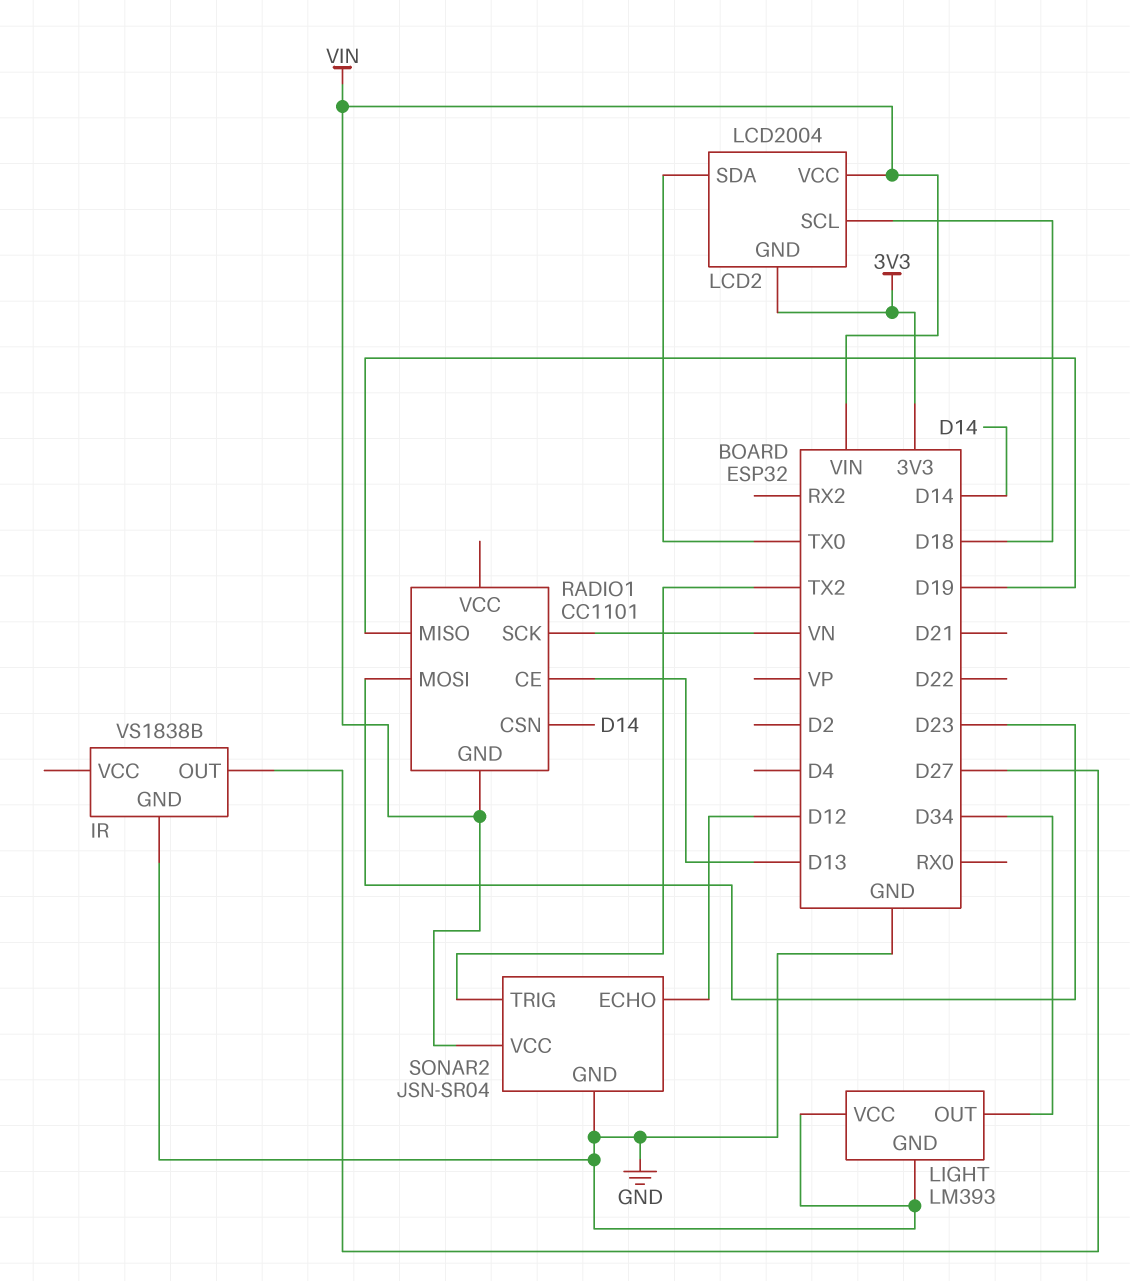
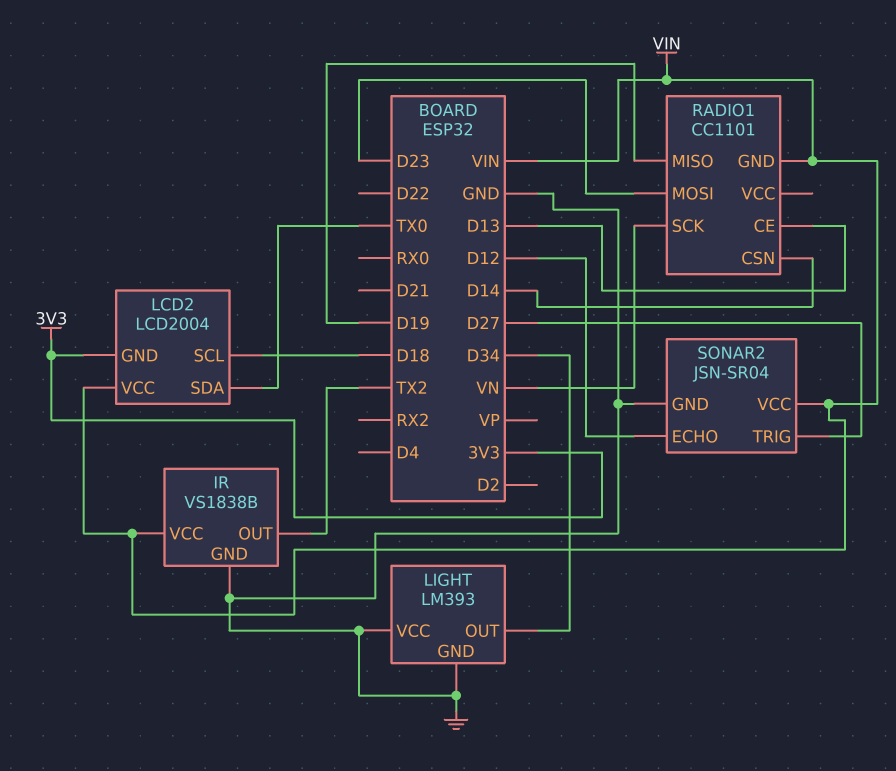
IR pin OUT: D27 -> TX2
IR pin VCC: none -> VIN
SONAR2 pin TRIG: TX2 -> D27

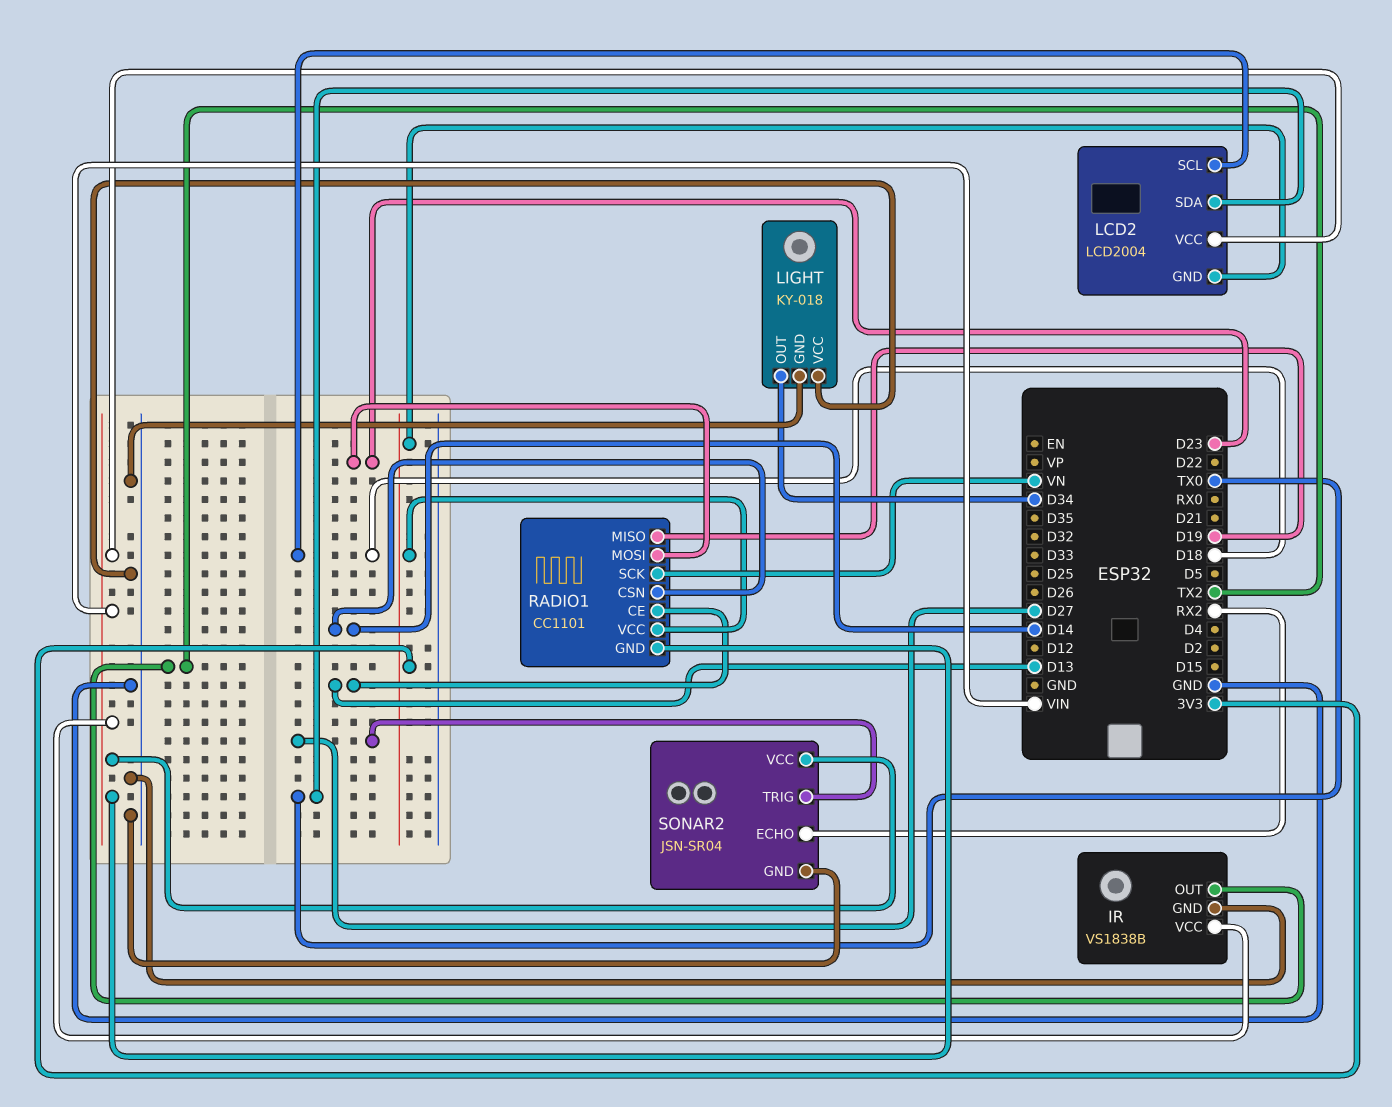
LIGHT: LM393 -> KY-018
RADIO1 pin VCC: none -> 3V3
SONAR2 pin ECHO: D12 -> RX2

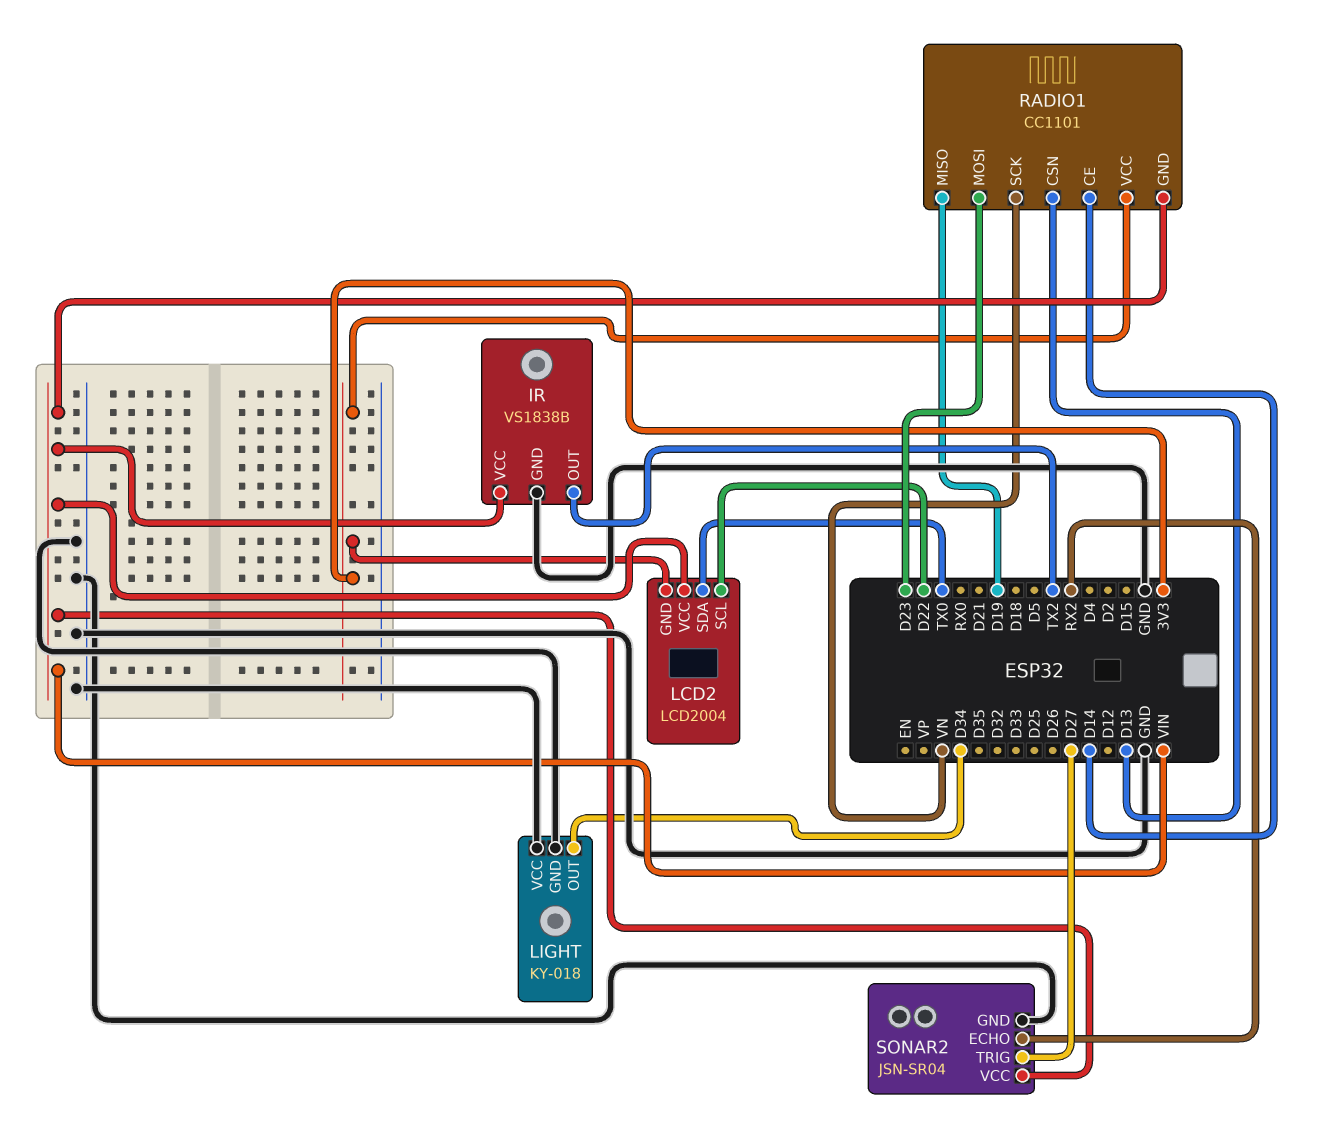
LCD2 pin SCL: D18 -> D22
RADIO1 pin CE: D13 -> D14
RADIO1 pin CSN: D14 -> D13

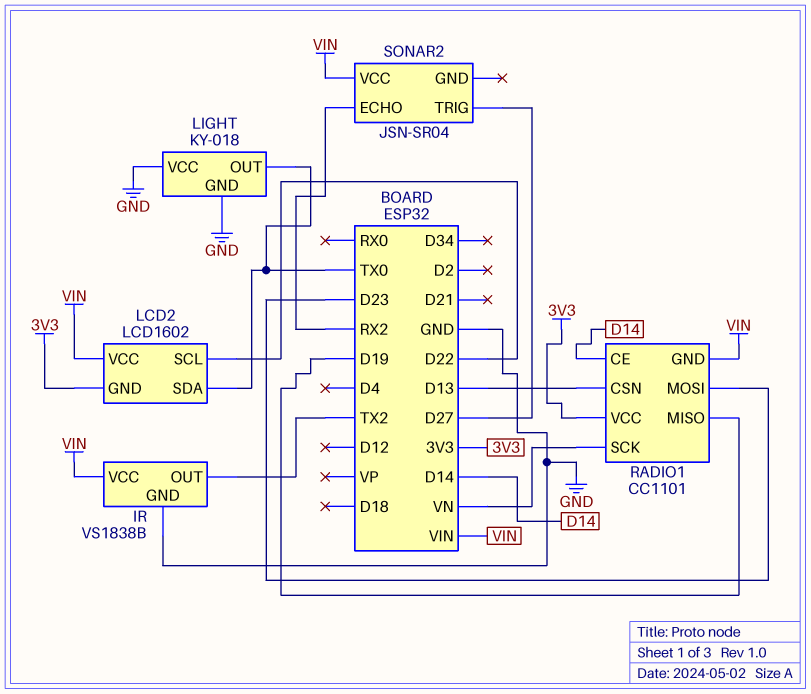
LCD2: LCD2004 -> LCD1602
LIGHT pin OUT: D34 -> TX0
SONAR2 pin GND: GND -> none

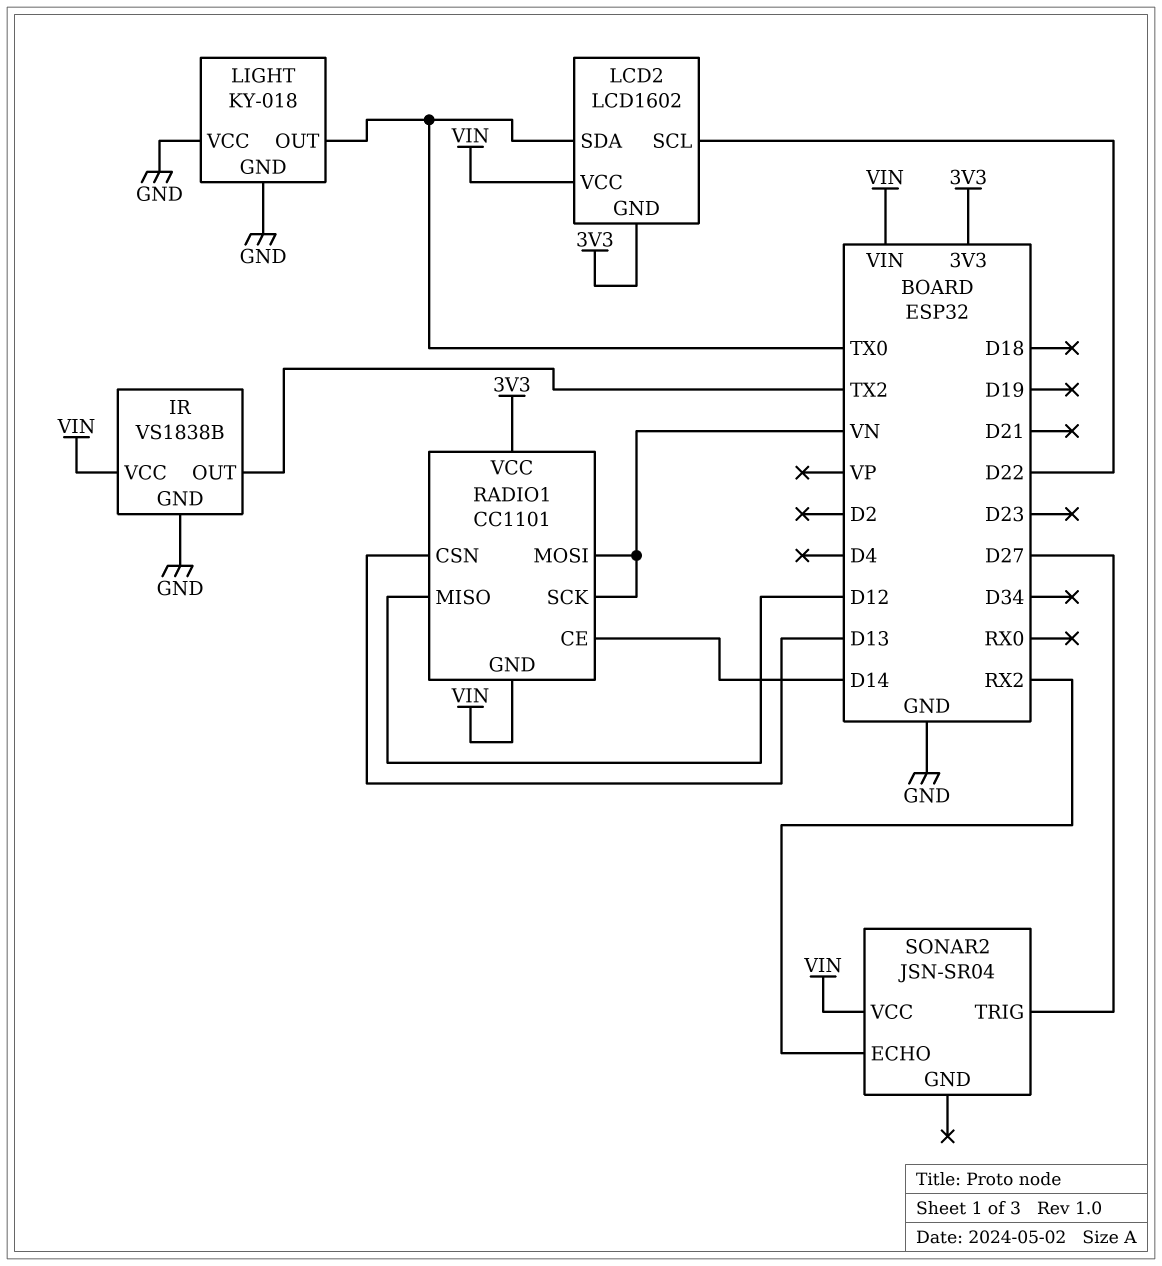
RADIO1 pin MISO: D19 -> D12
RADIO1 pin MOSI: D23 -> VN

